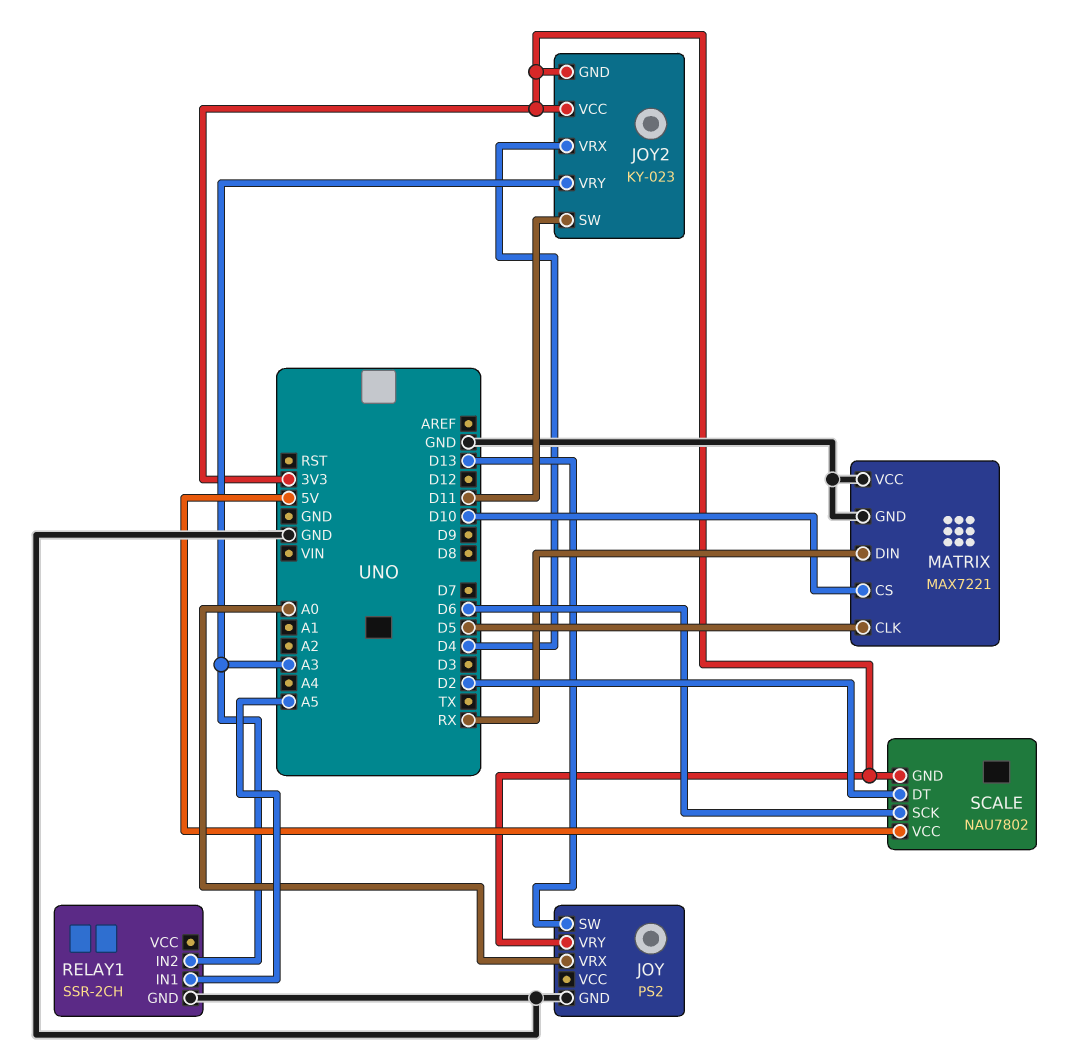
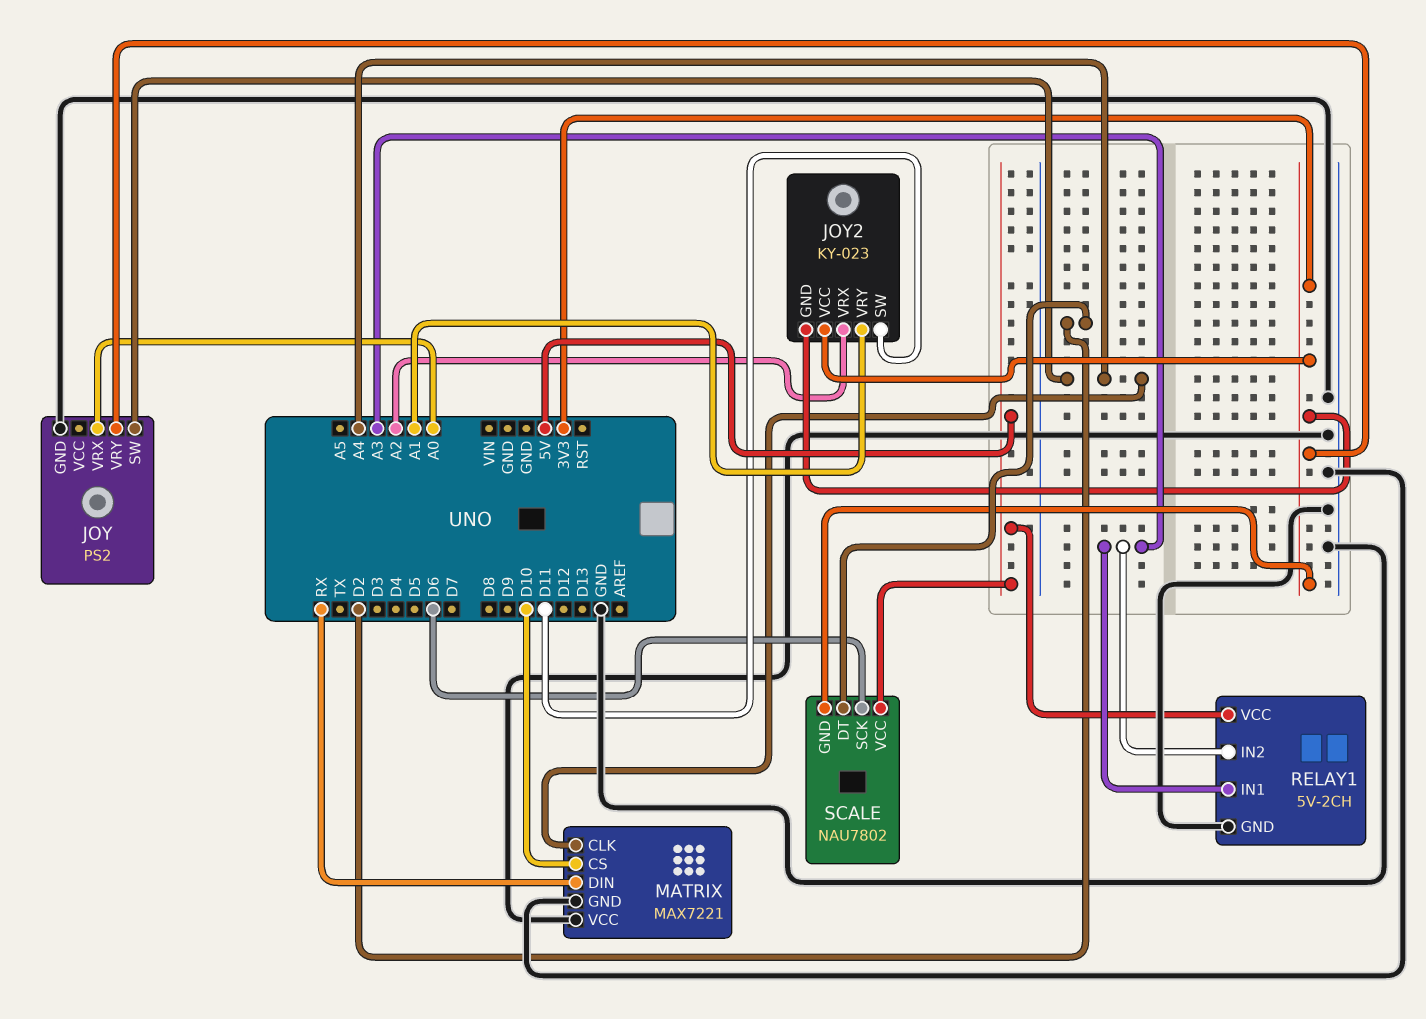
JOY pin SW: D13 -> A4
JOY2 pin VRX: D4 -> A2
JOY2 pin VRY: A3 -> A1
MATRIX pin CLK: D5 -> A4
RELAY1: SSR-2CH -> 5V-2CH
RELAY1 pin IN1: A5 -> A3
RELAY1 pin VCC: none -> 5V

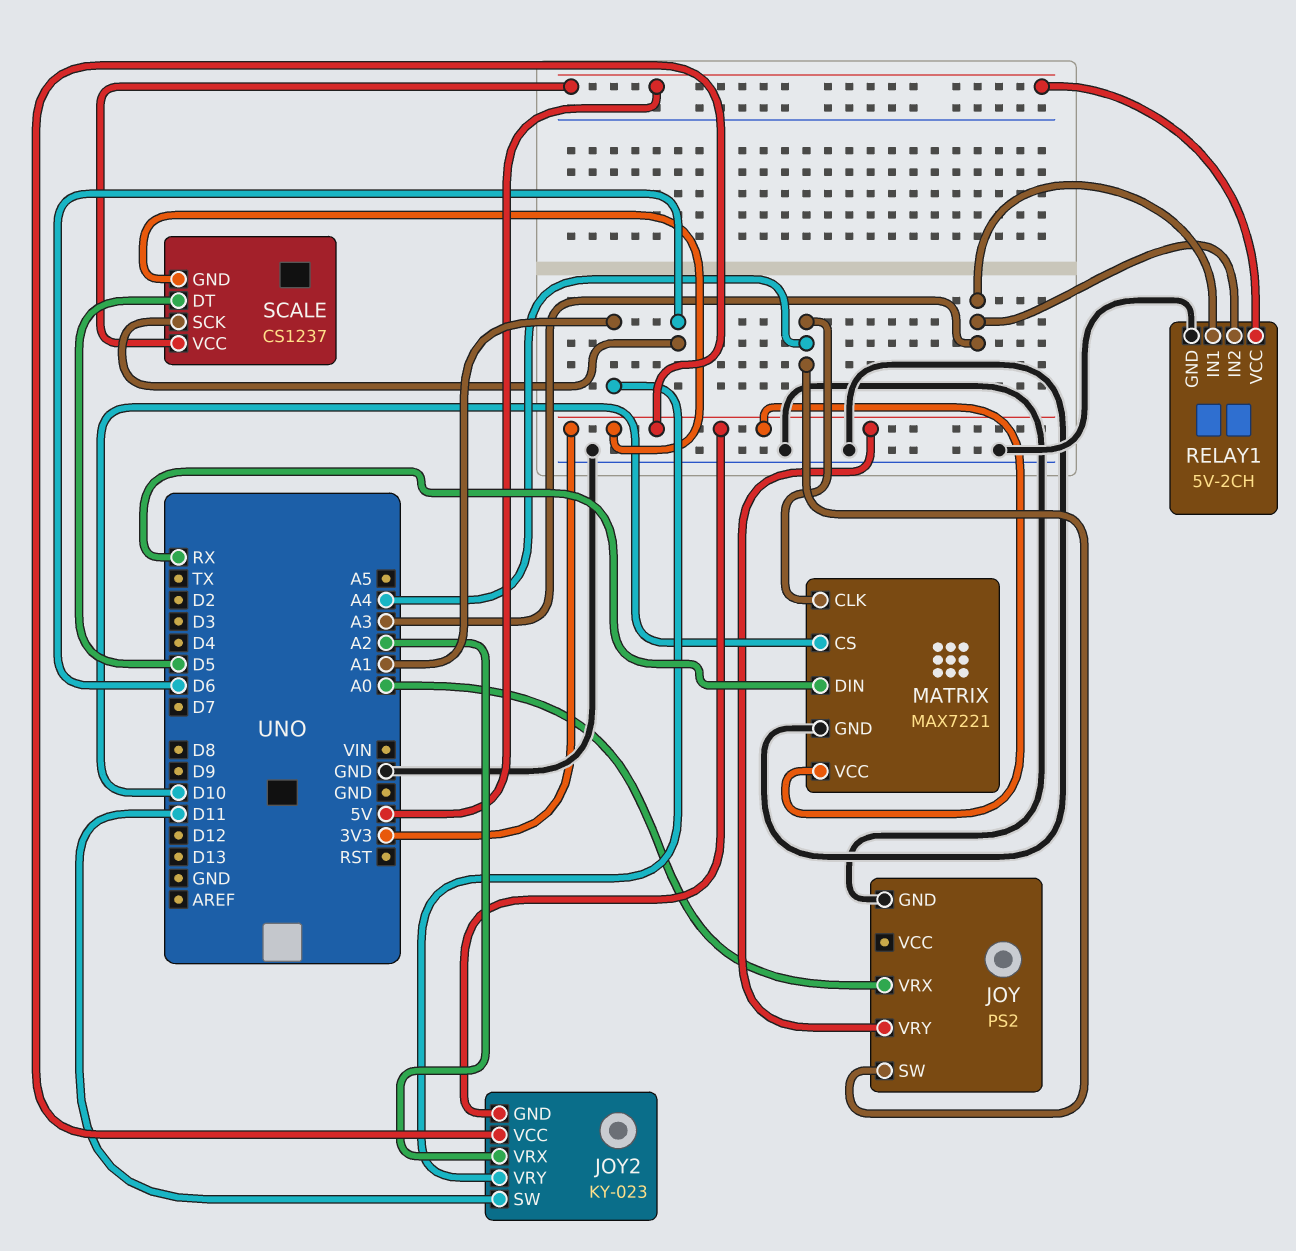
MATRIX pin VCC: GND -> 3V3
SCALE: NAU7802 -> CS1237
SCALE pin DT: D2 -> D5

